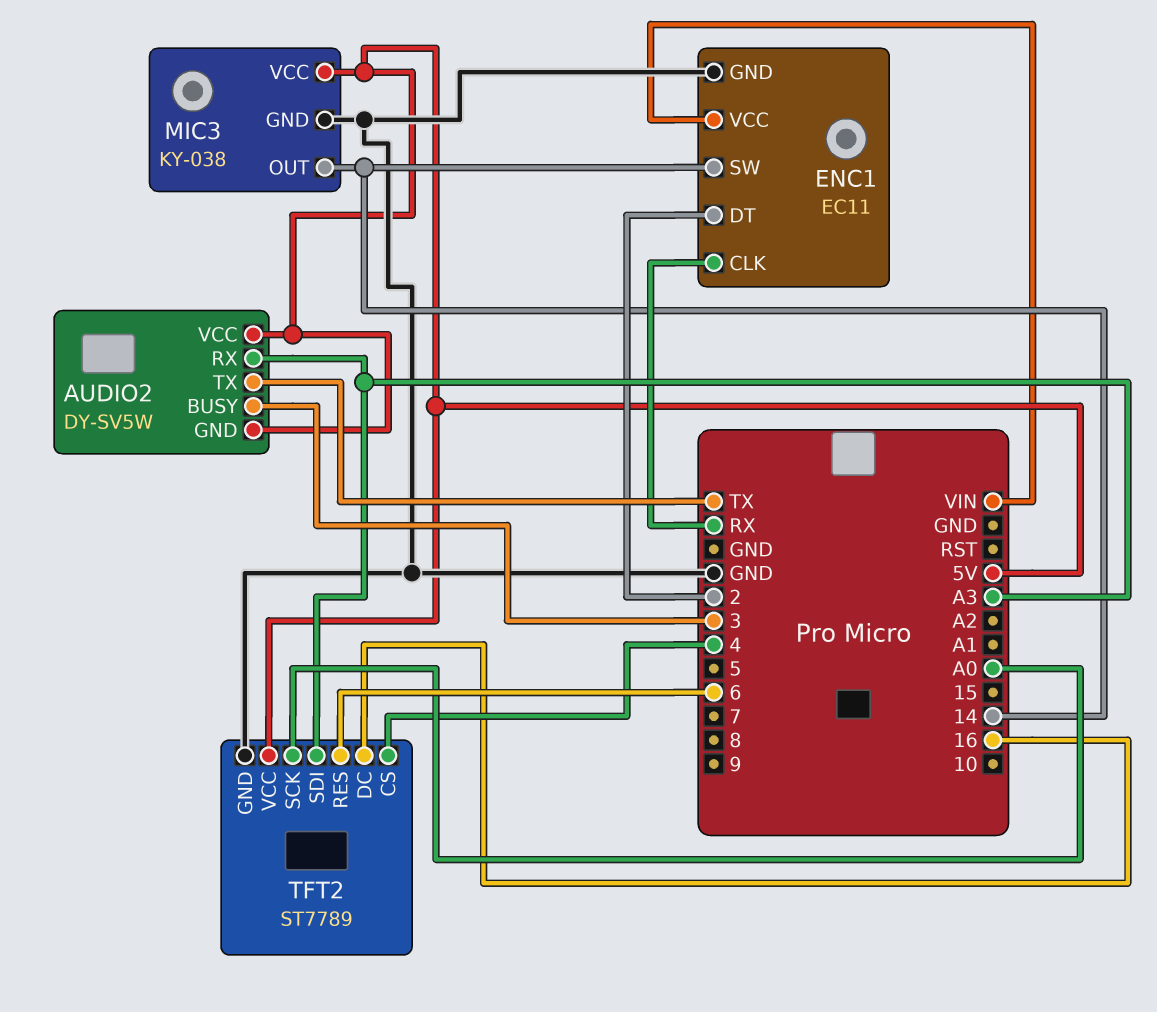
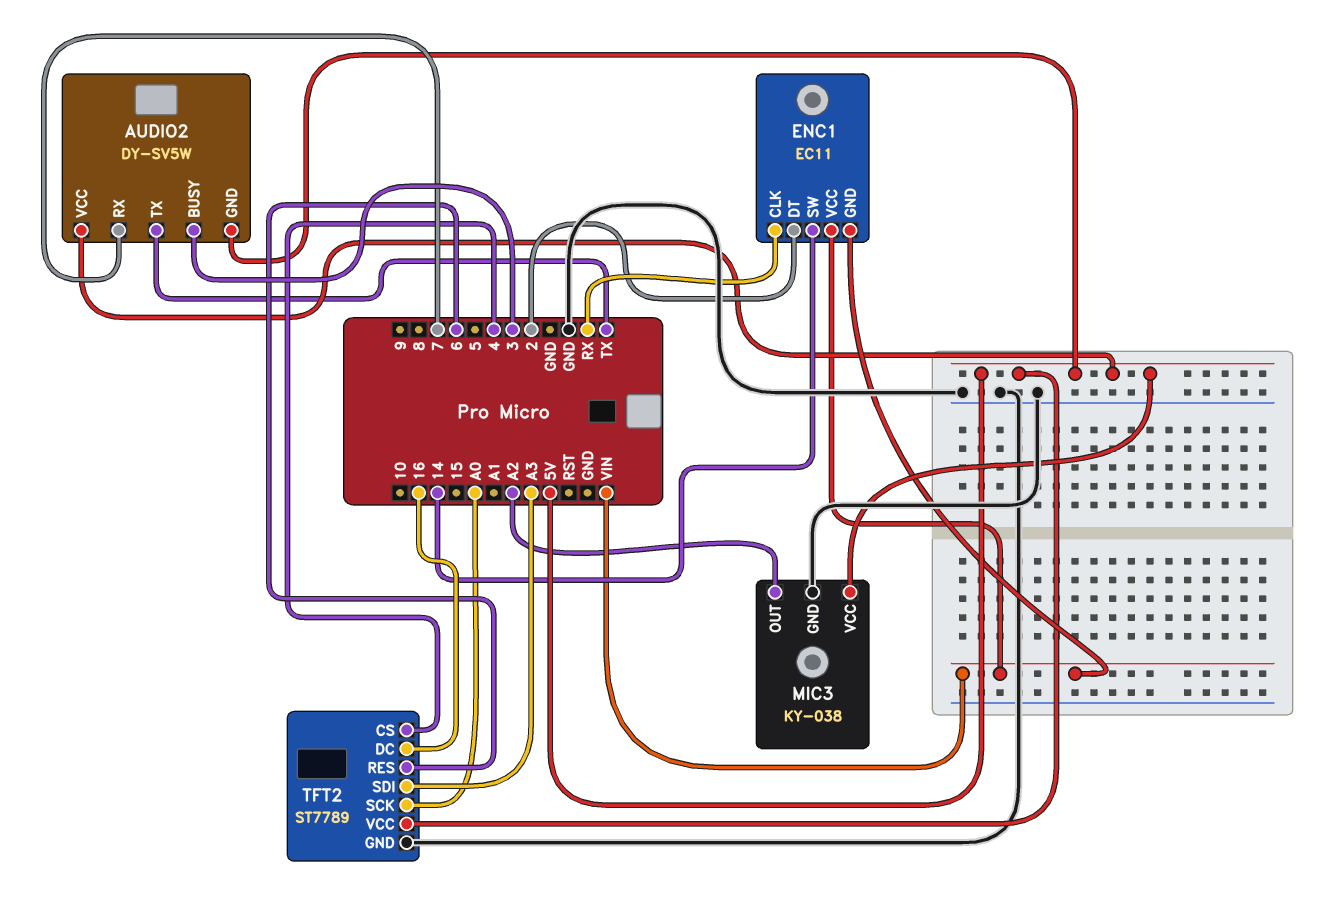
AUDIO2 pin RX: A3 -> 7
ENC1 pin GND: GND -> VIN
MIC3 pin OUT: 14 -> A2

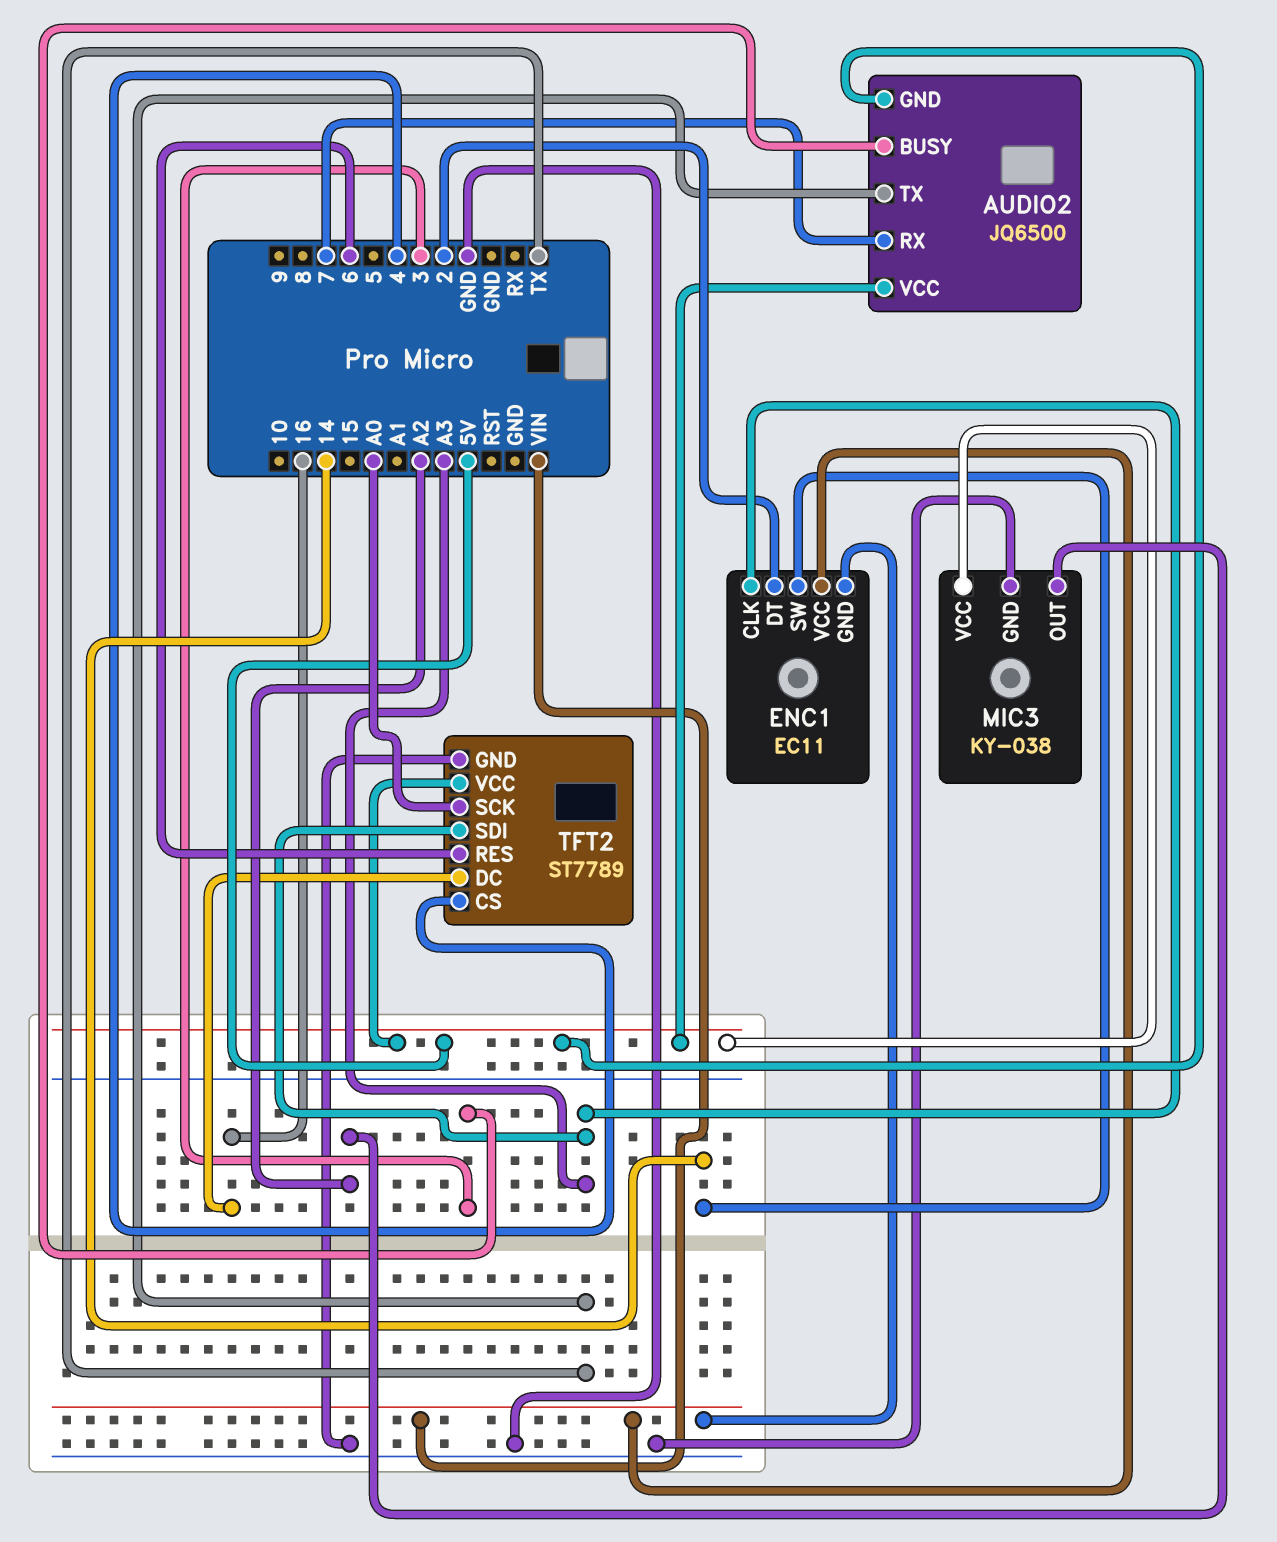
AUDIO2: DY-SV5W -> JQ6500
ENC1 pin CLK: RX -> A3

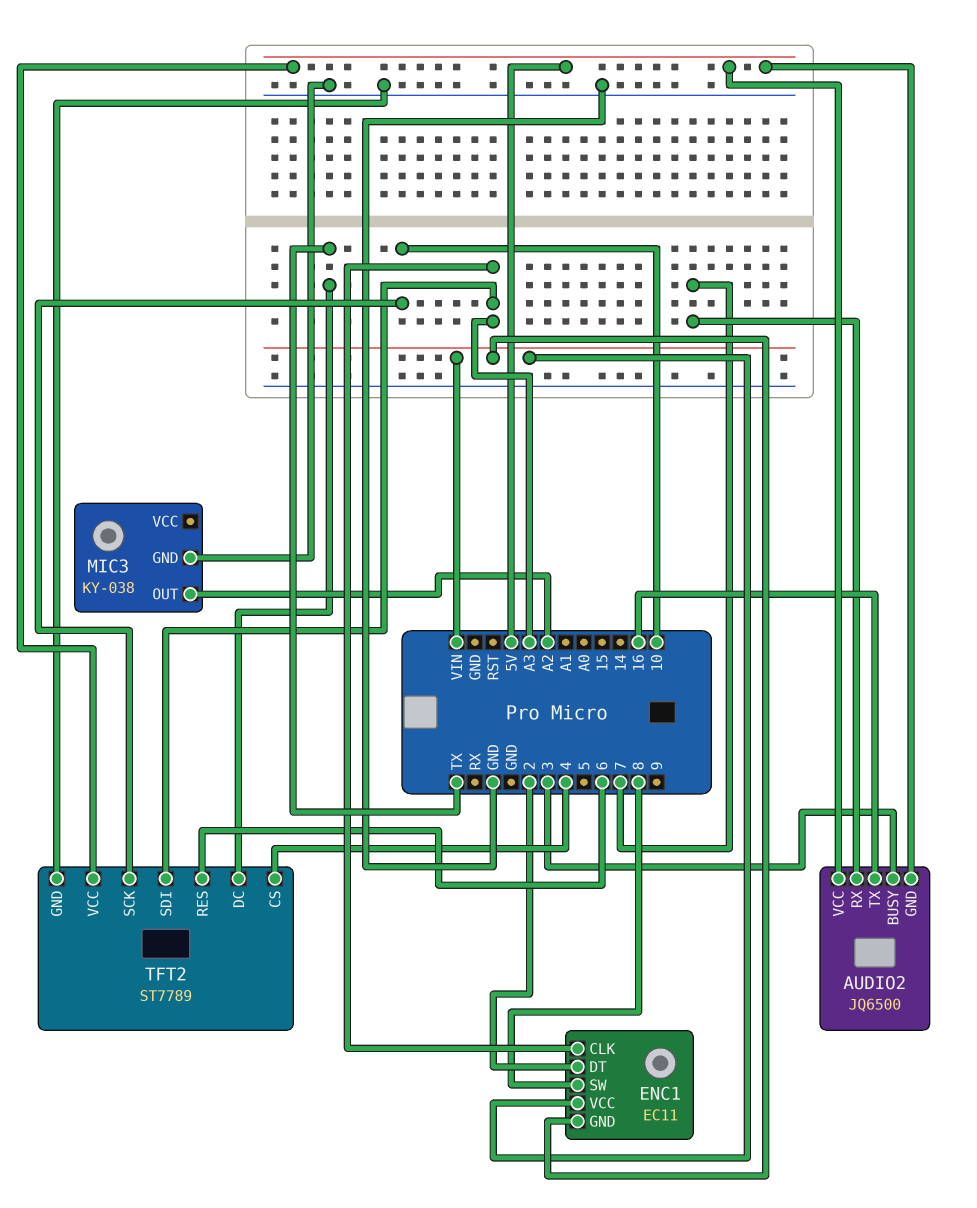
AUDIO2 pin TX: TX -> 16
ENC1 pin SW: 14 -> 8
MIC3 pin VCC: 5V -> none
TFT2 pin DC: 16 -> TX
TFT2 pin SCK: A0 -> 10

